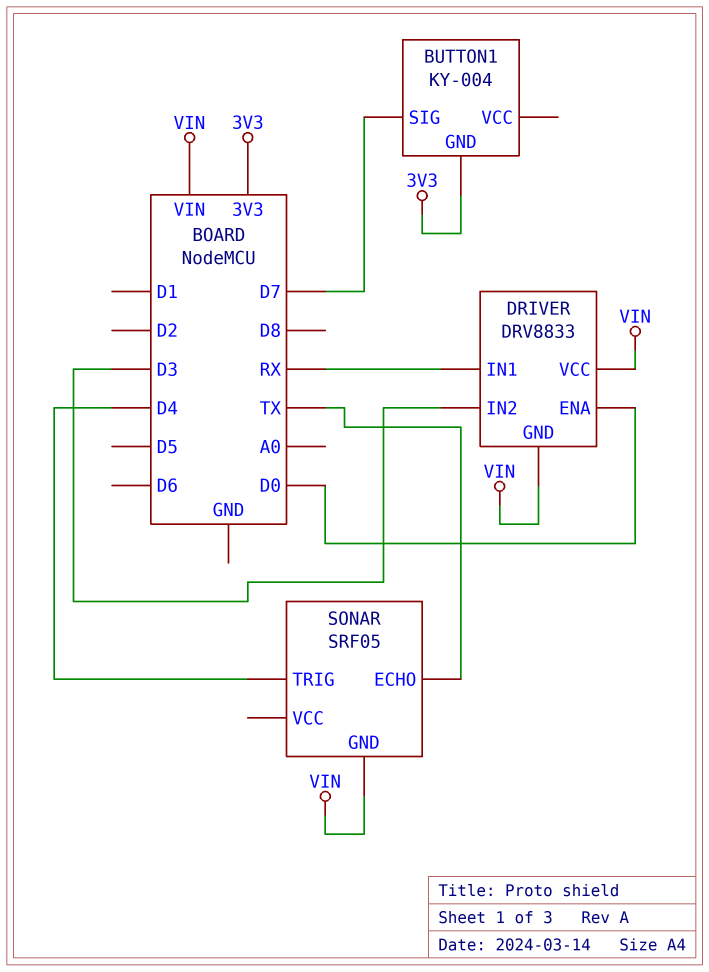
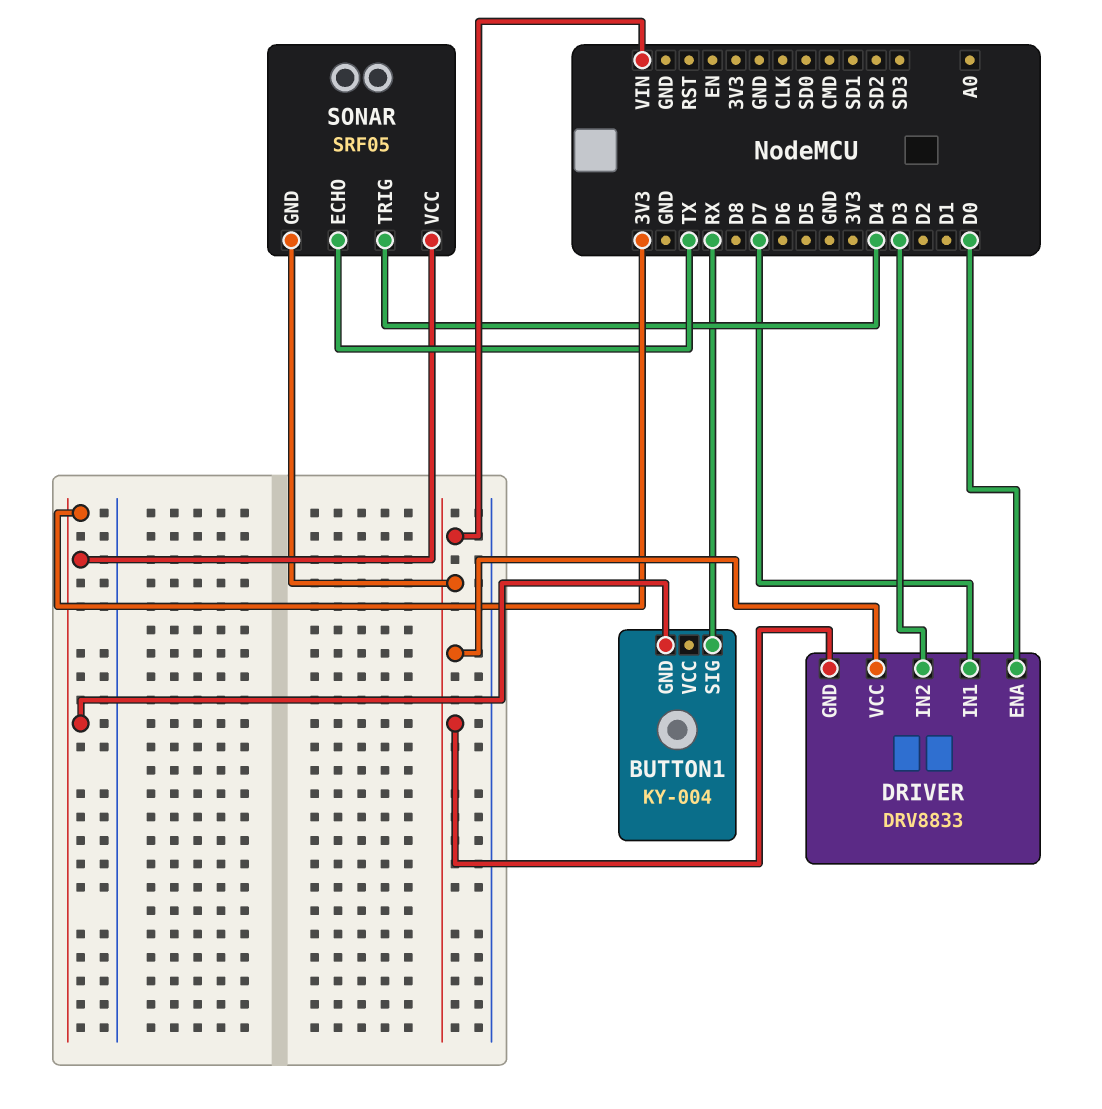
BUTTON1 pin SIG: D7 -> RX
DRIVER pin IN1: RX -> D7
SONAR pin VCC: none -> 3V3

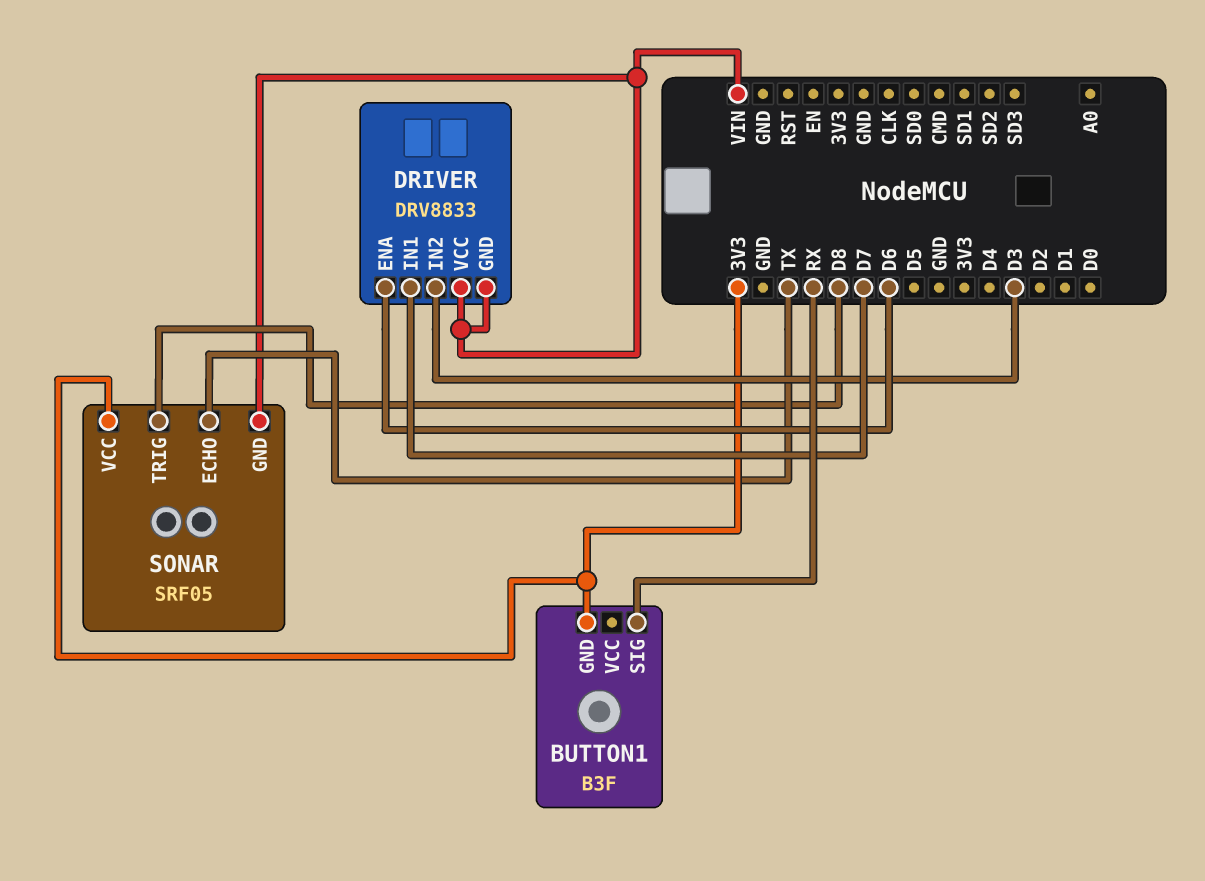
BUTTON1: KY-004 -> B3F
DRIVER pin ENA: D0 -> D6
SONAR pin TRIG: D4 -> D8

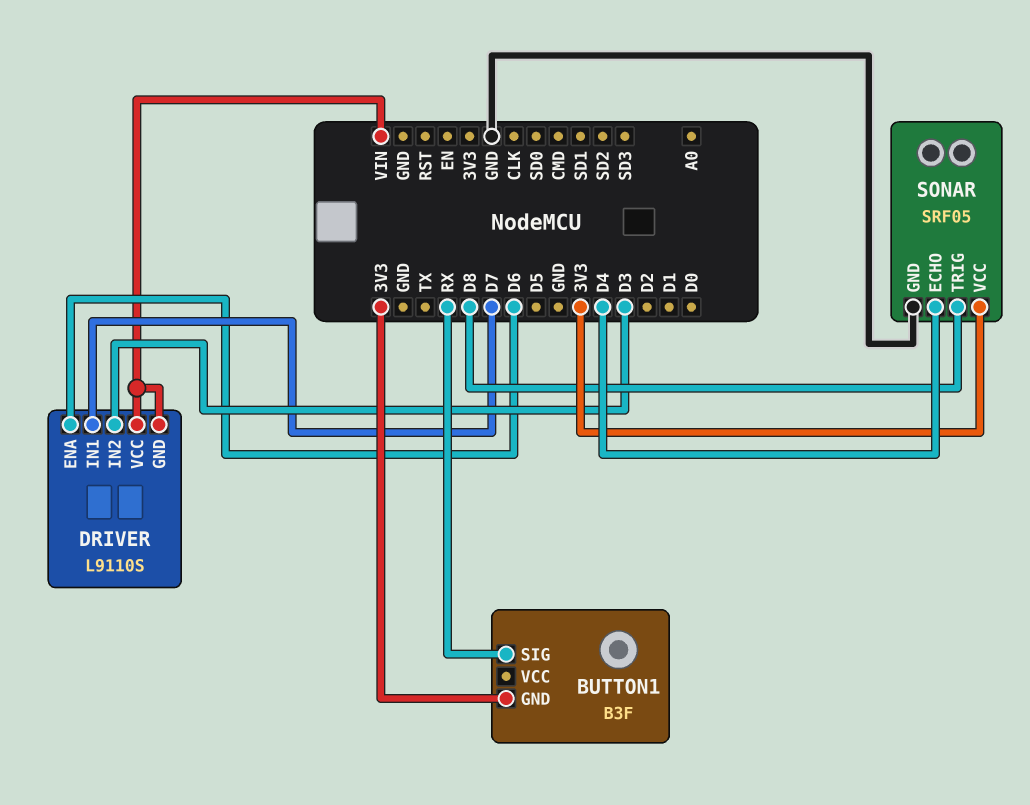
DRIVER: DRV8833 -> L9110S
SONAR pin ECHO: TX -> D4
SONAR pin GND: VIN -> GND

